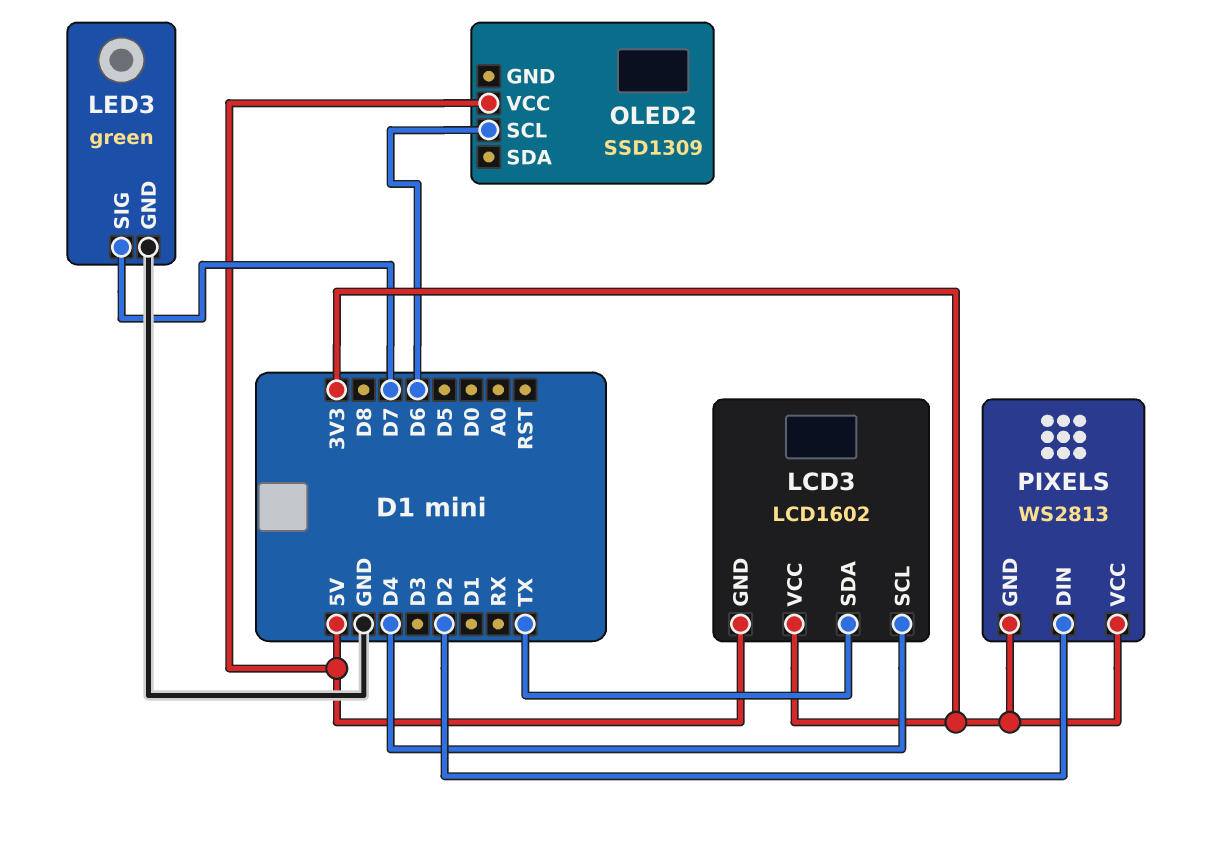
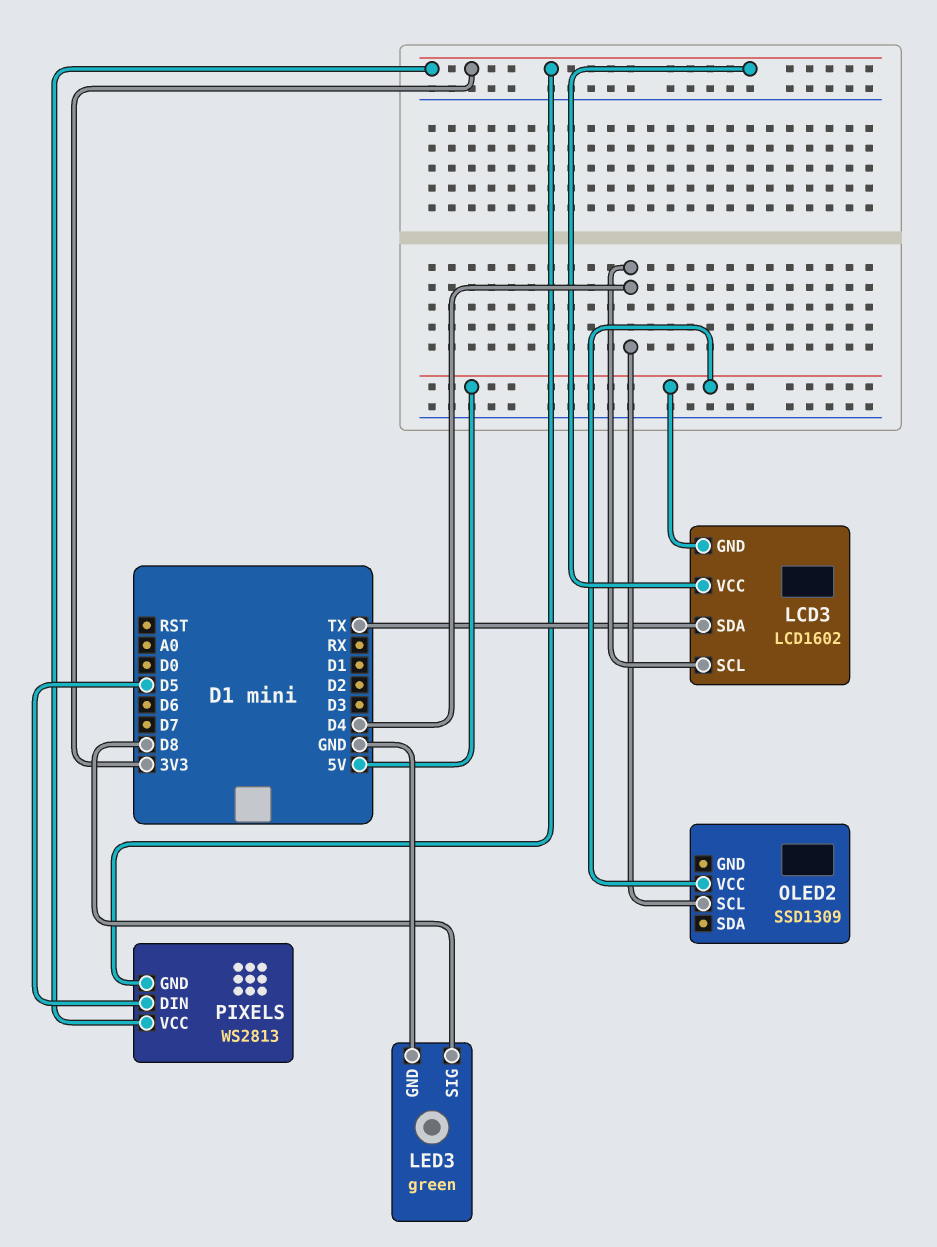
LED3 pin SIG: D7 -> D8
OLED2 pin SCL: D6 -> D4
PIXELS pin DIN: D2 -> D5

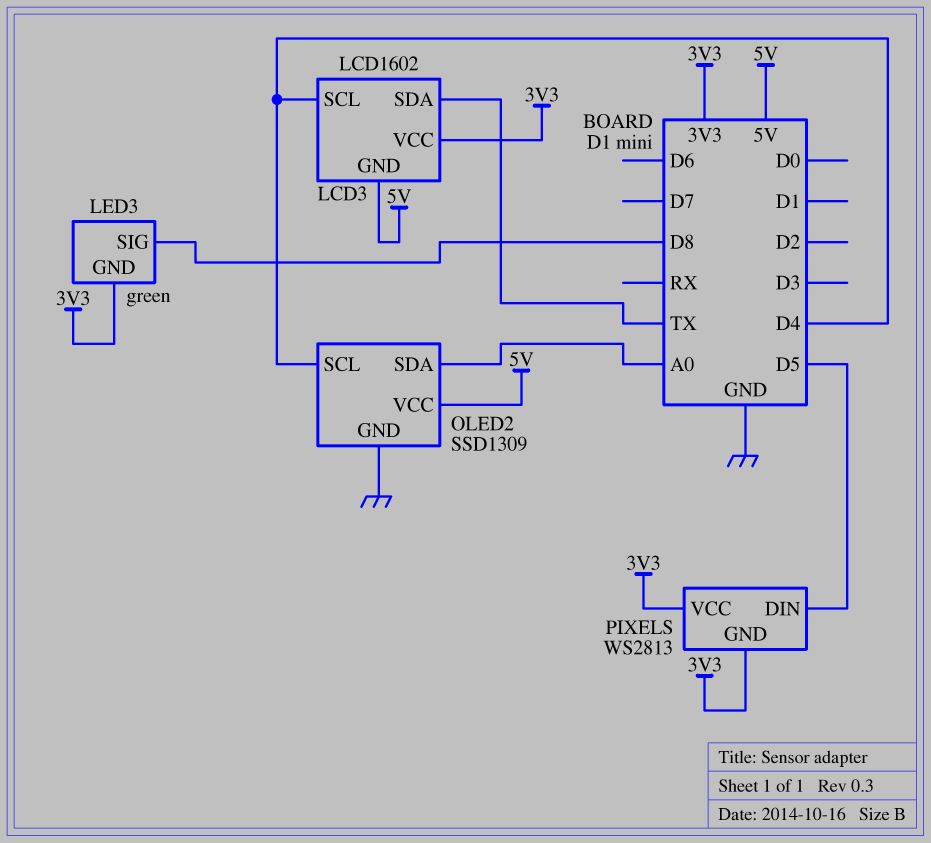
LED3 pin GND: GND -> 3V3
OLED2 pin GND: none -> GND
OLED2 pin SDA: none -> A0

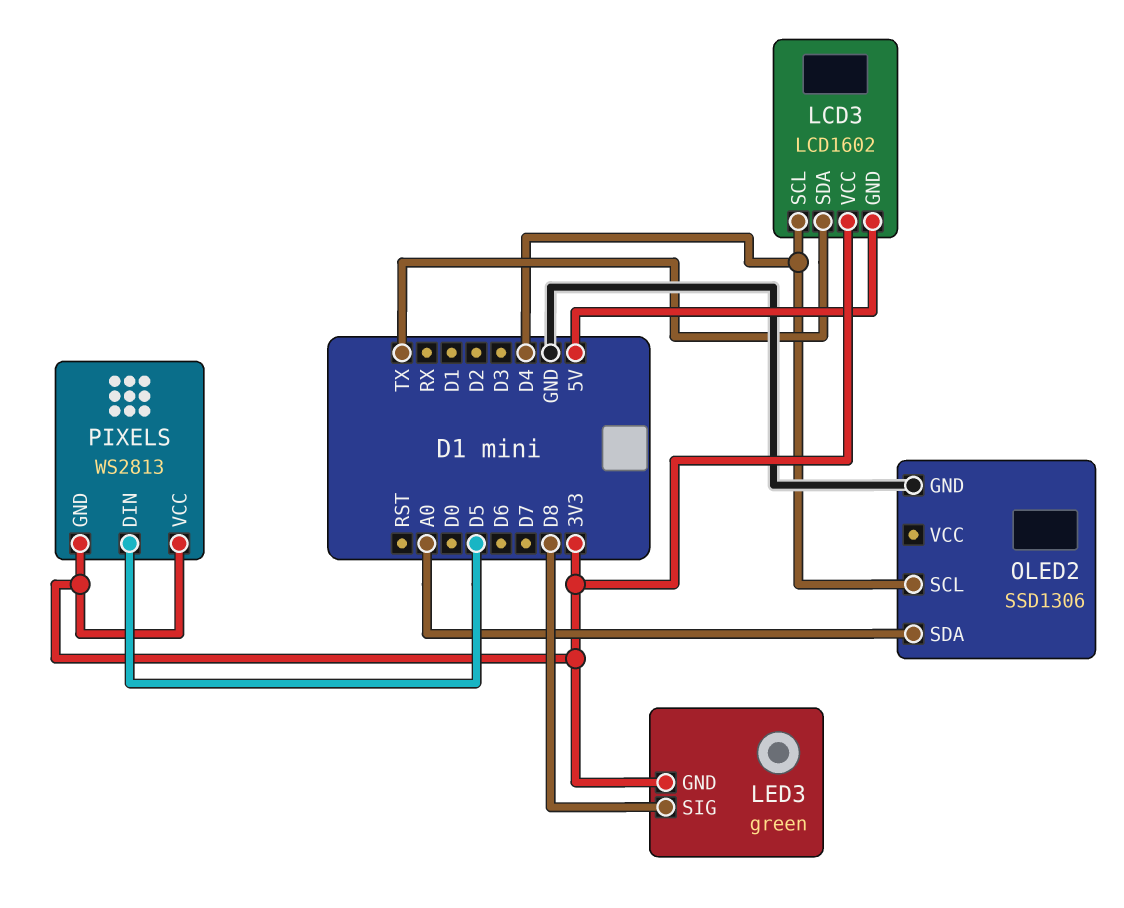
OLED2: SSD1309 -> SSD1306
OLED2 pin VCC: 5V -> none

